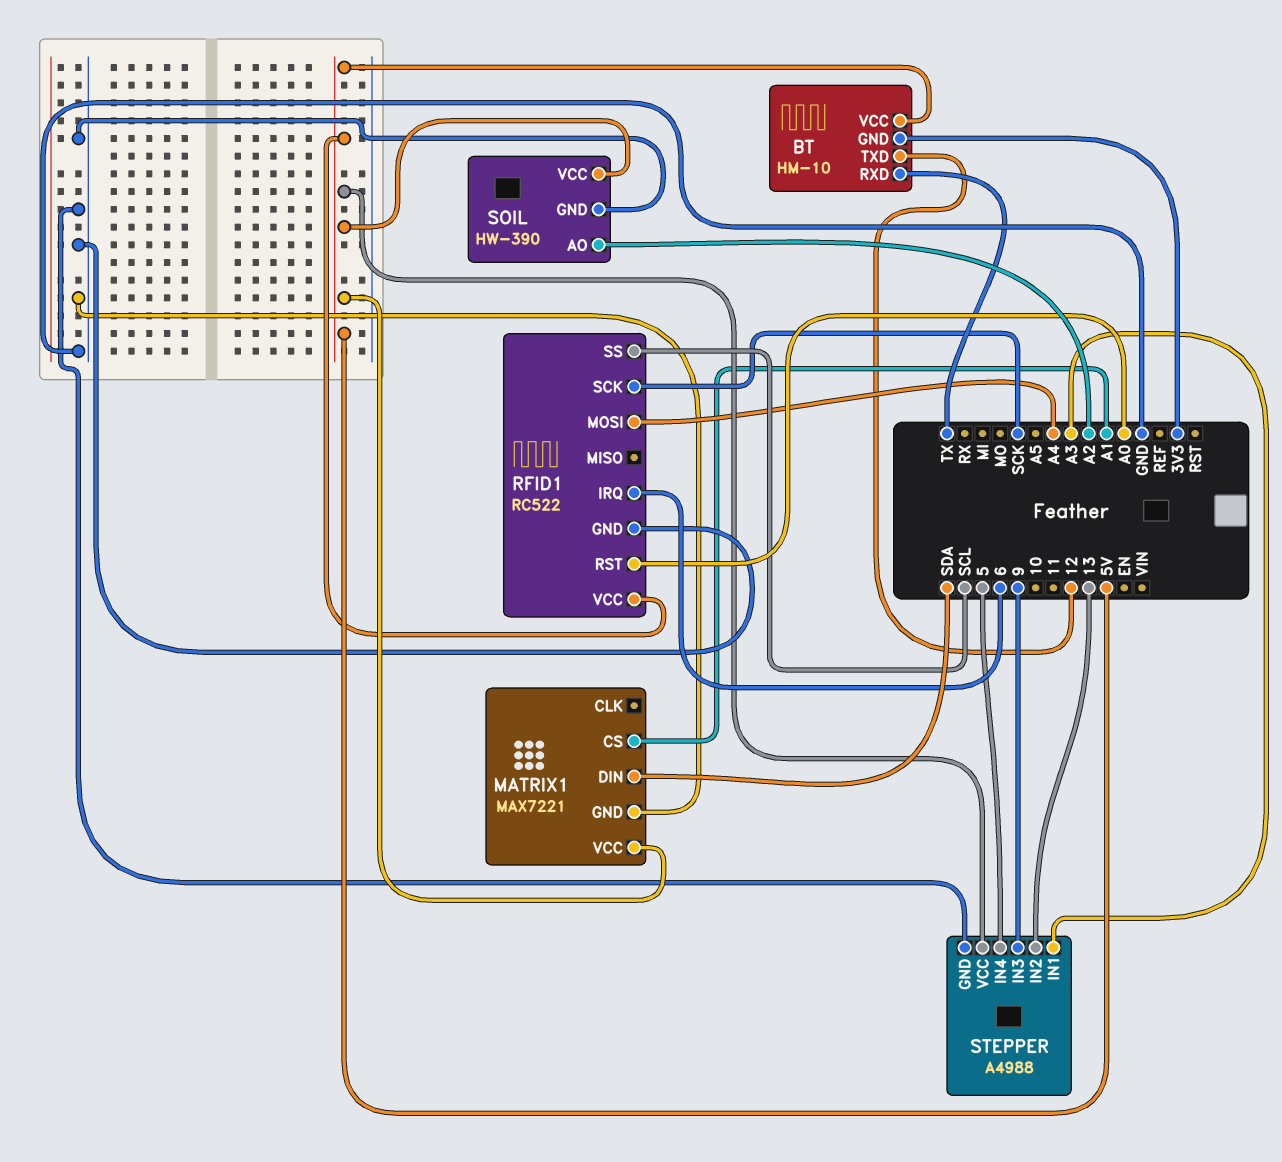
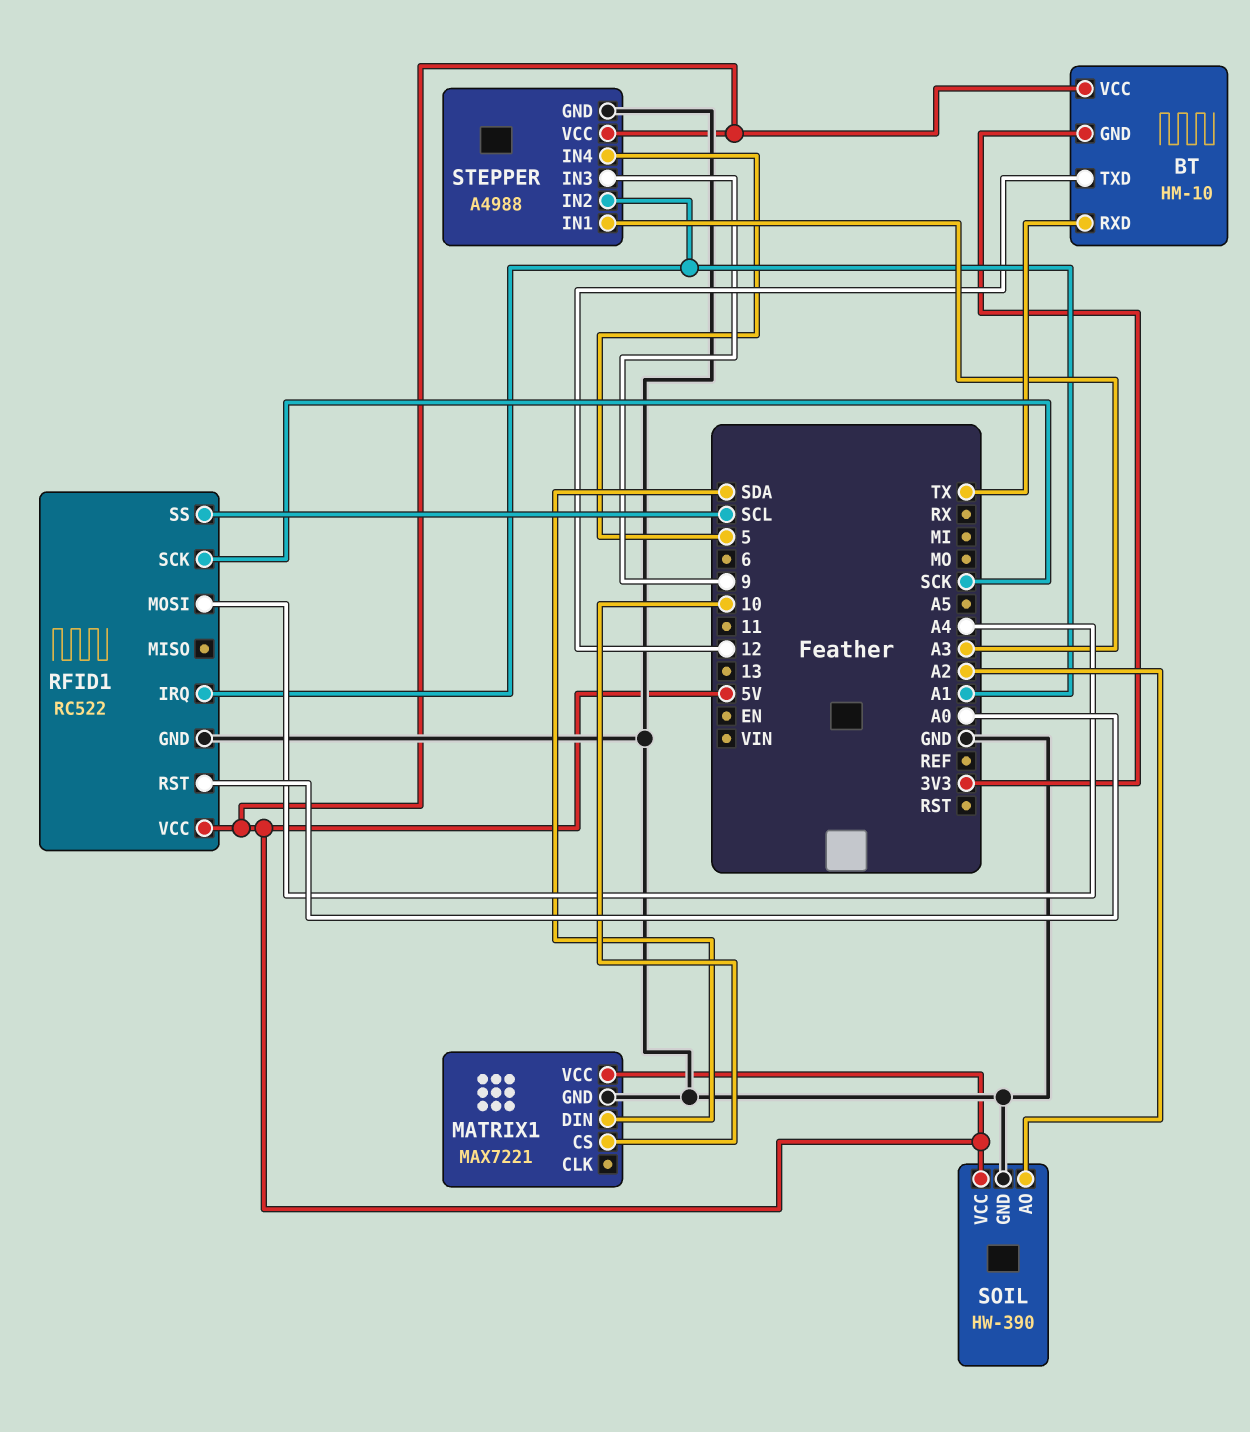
MATRIX1 pin CS: A1 -> 10
RFID1 pin IRQ: 6 -> A1
STEPPER pin IN2: 13 -> A1

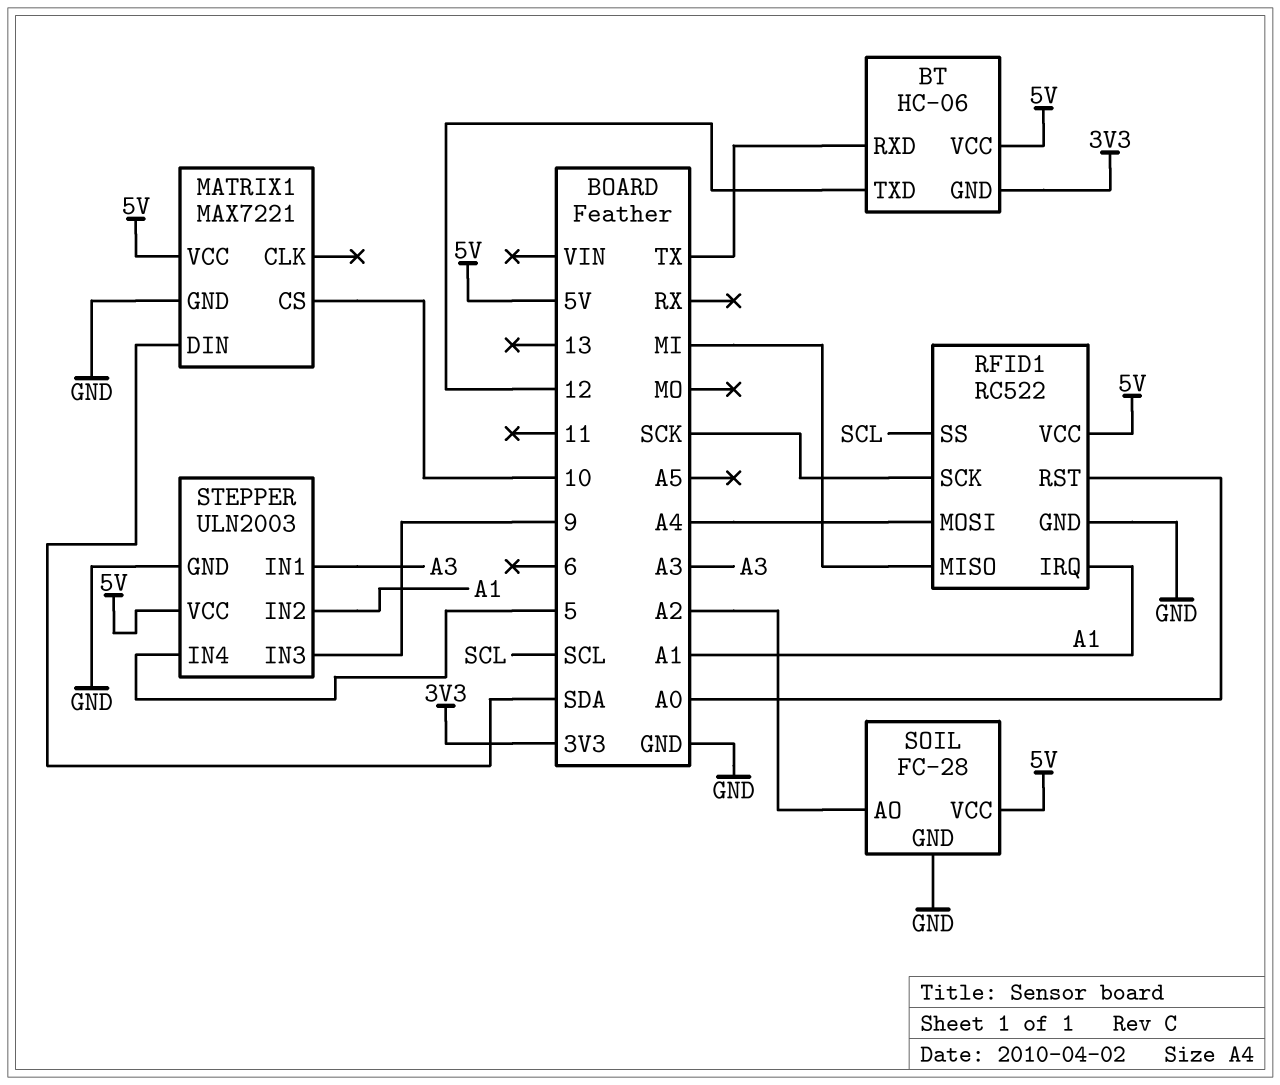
BT: HM-10 -> HC-06
RFID1 pin MISO: none -> MI
SOIL: HW-390 -> FC-28
STEPPER: A4988 -> ULN2003

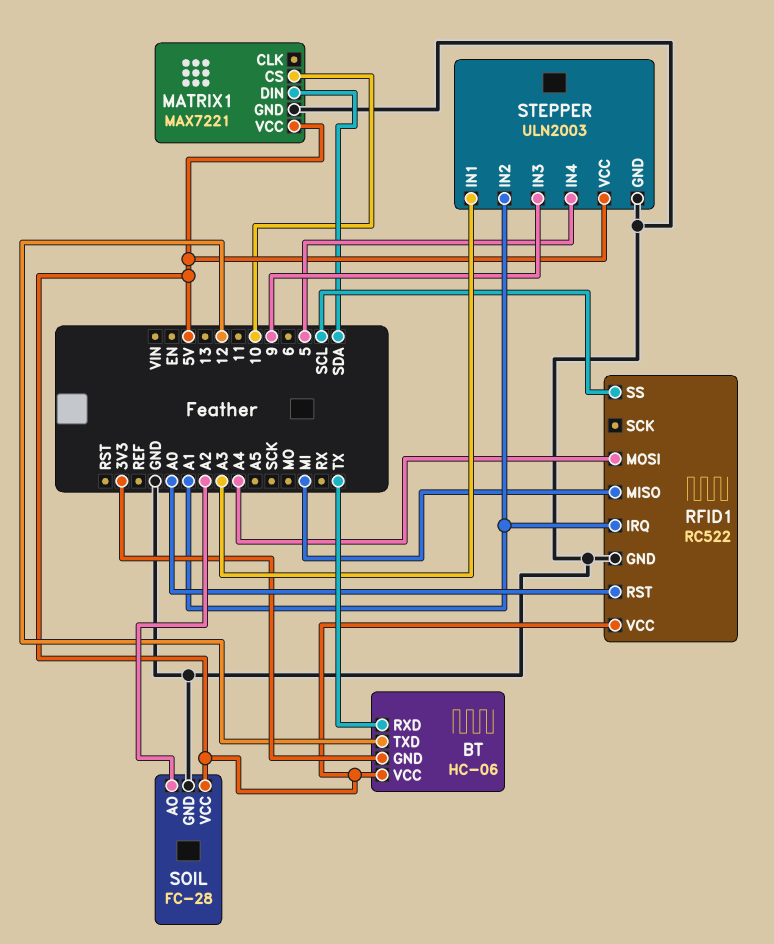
RFID1 pin SCK: SCK -> none

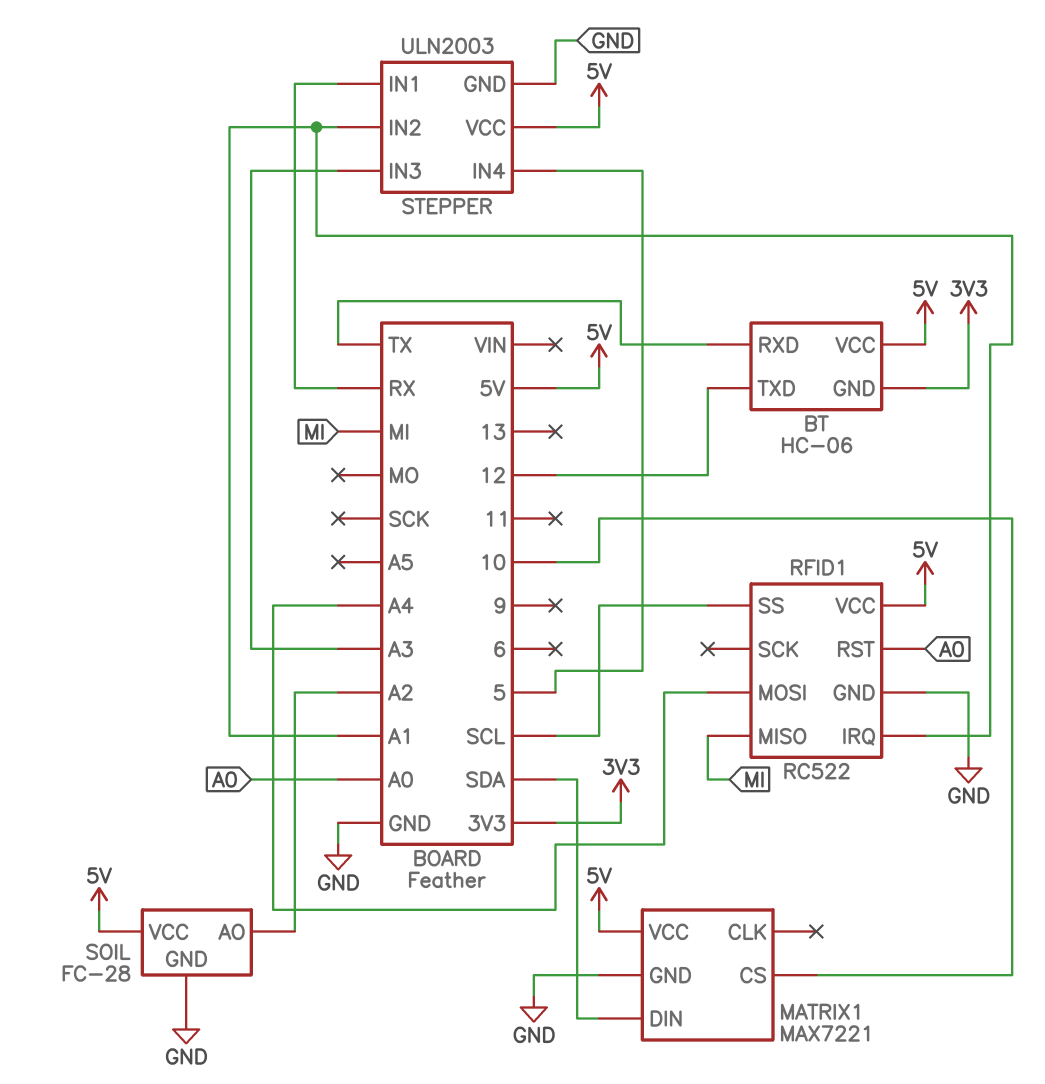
STEPPER pin IN1: A3 -> RX
STEPPER pin IN3: 9 -> A3

